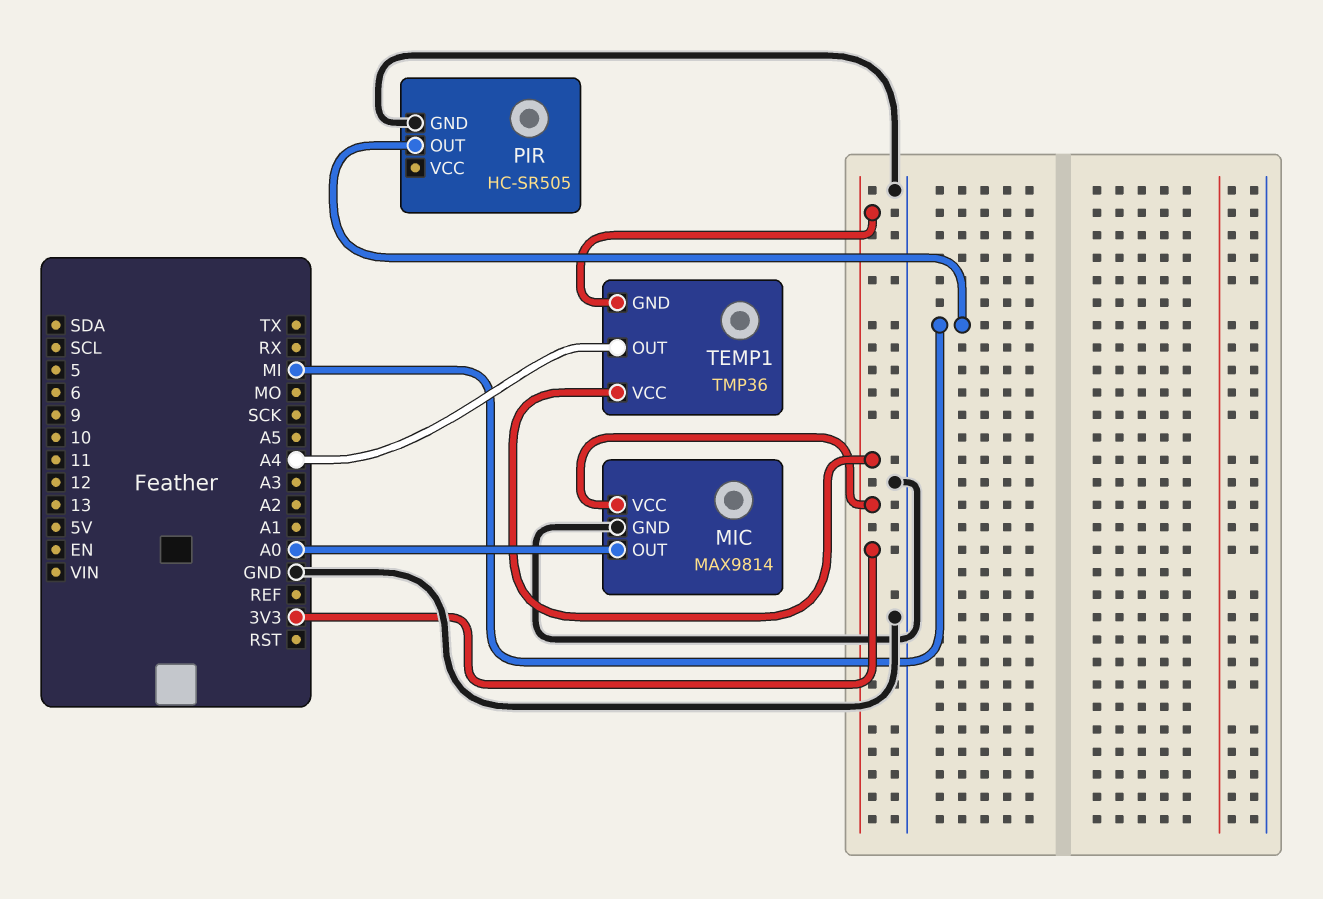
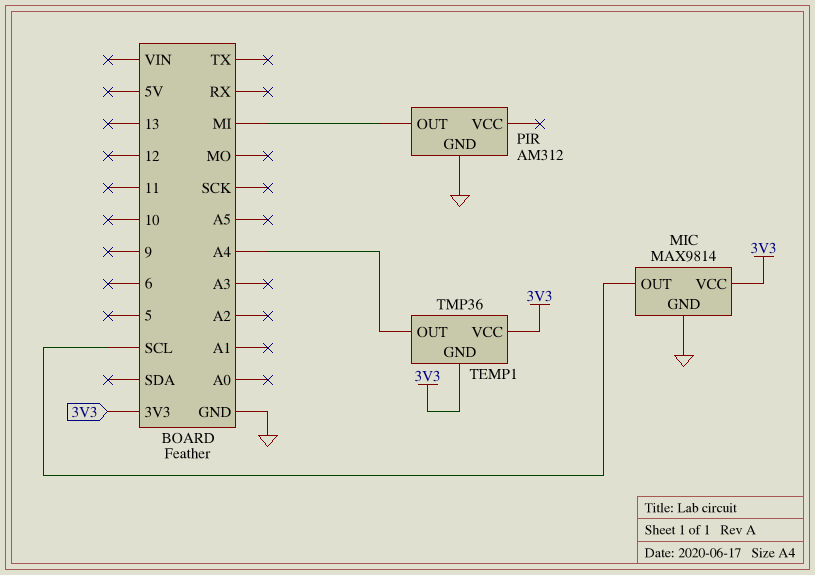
MIC pin OUT: A0 -> SCL
PIR: HC-SR505 -> AM312

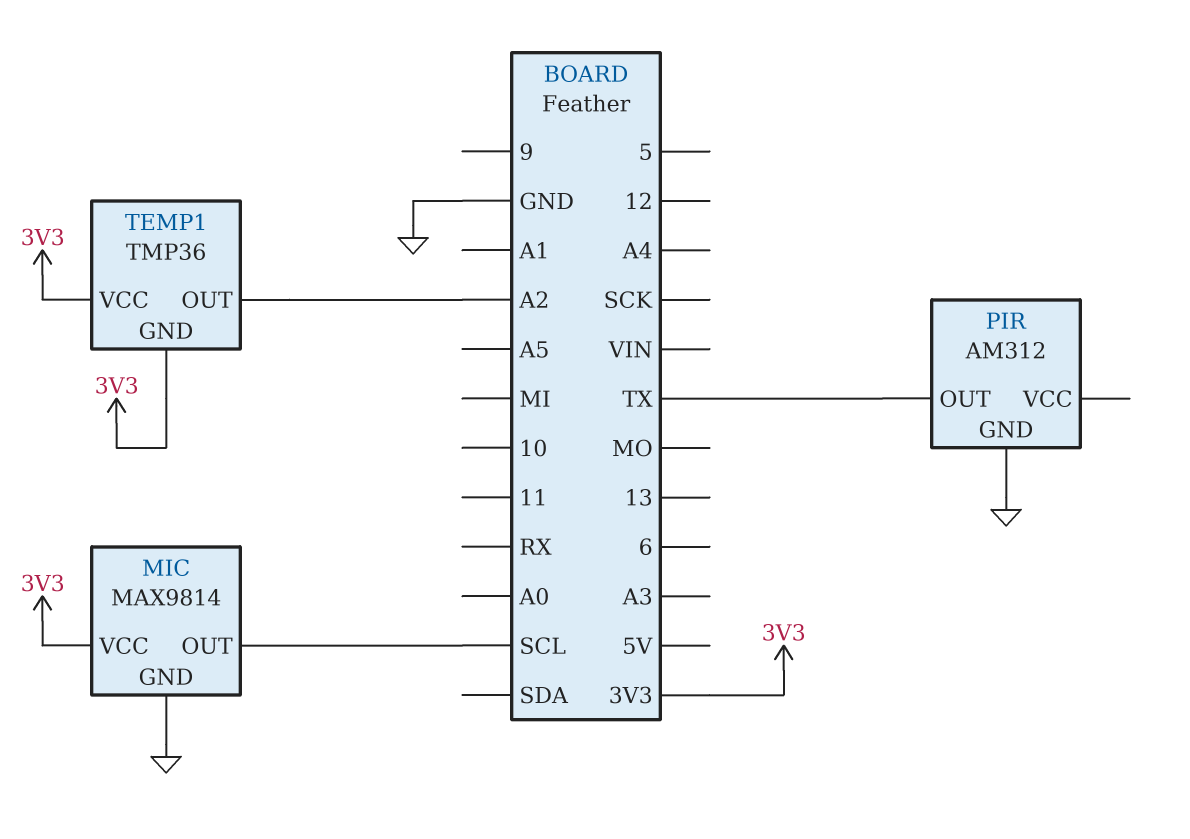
PIR pin OUT: MI -> TX
TEMP1 pin OUT: A4 -> A2

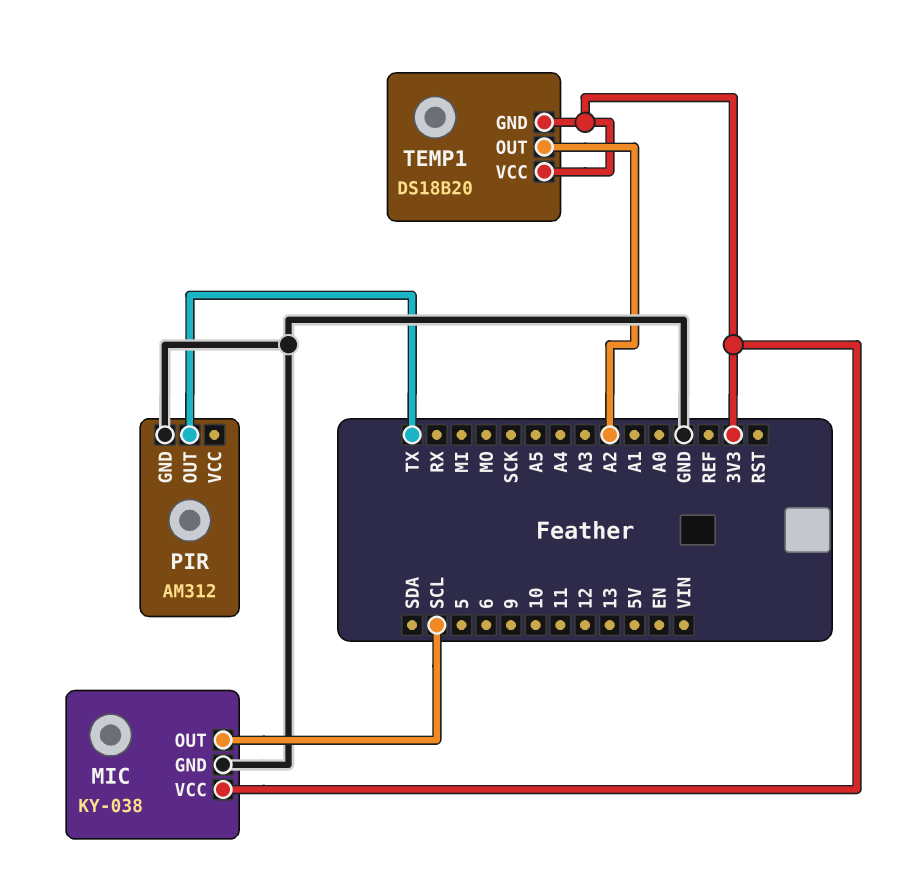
MIC: MAX9814 -> KY-038
TEMP1: TMP36 -> DS18B20

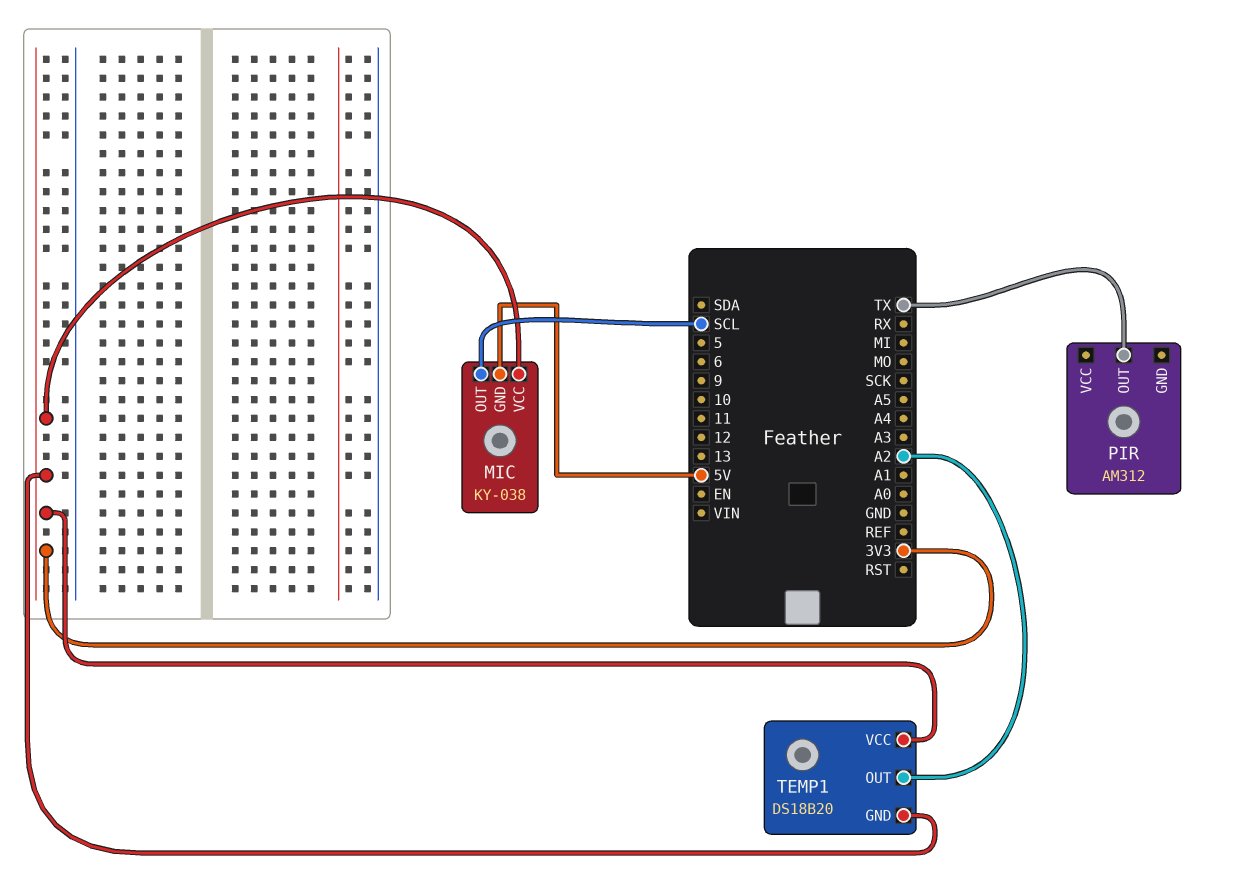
MIC pin GND: GND -> 5V
PIR pin GND: GND -> none

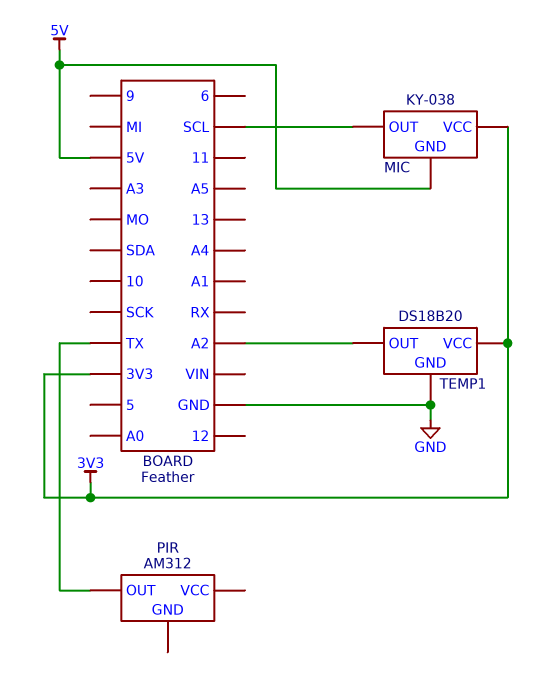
TEMP1 pin GND: 3V3 -> GND

